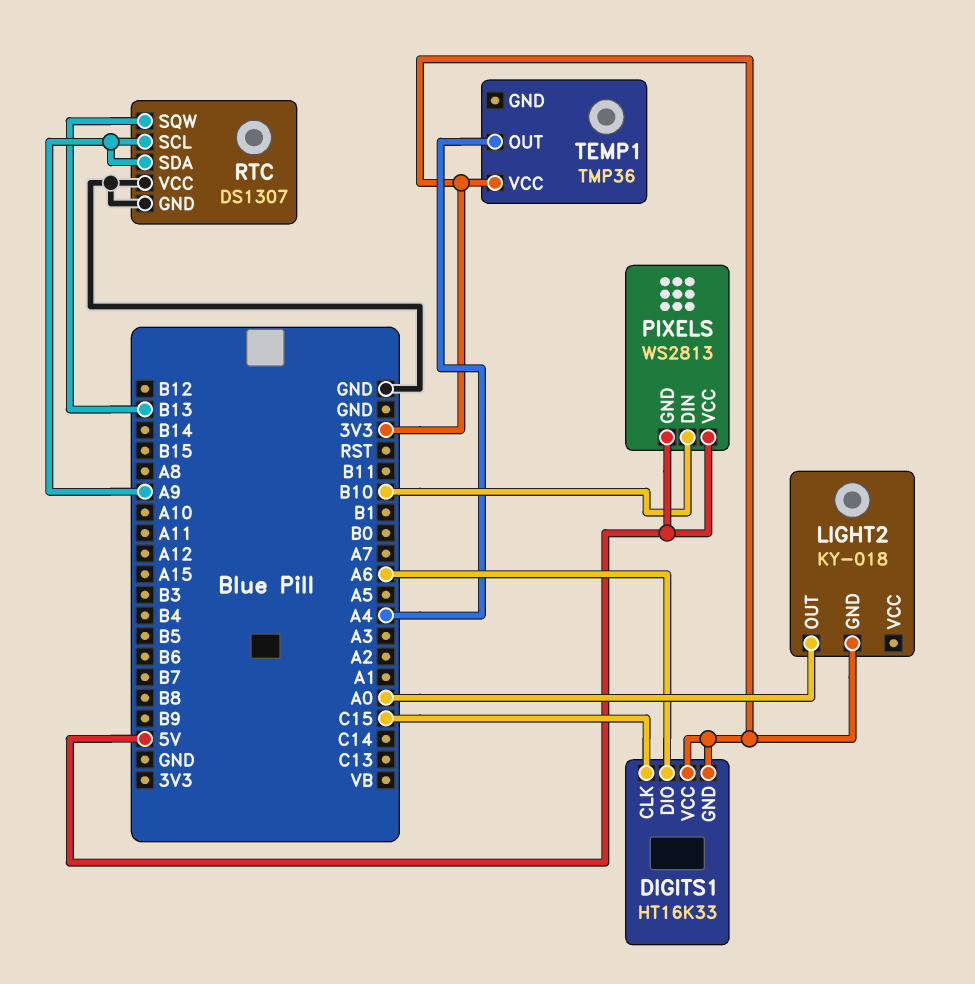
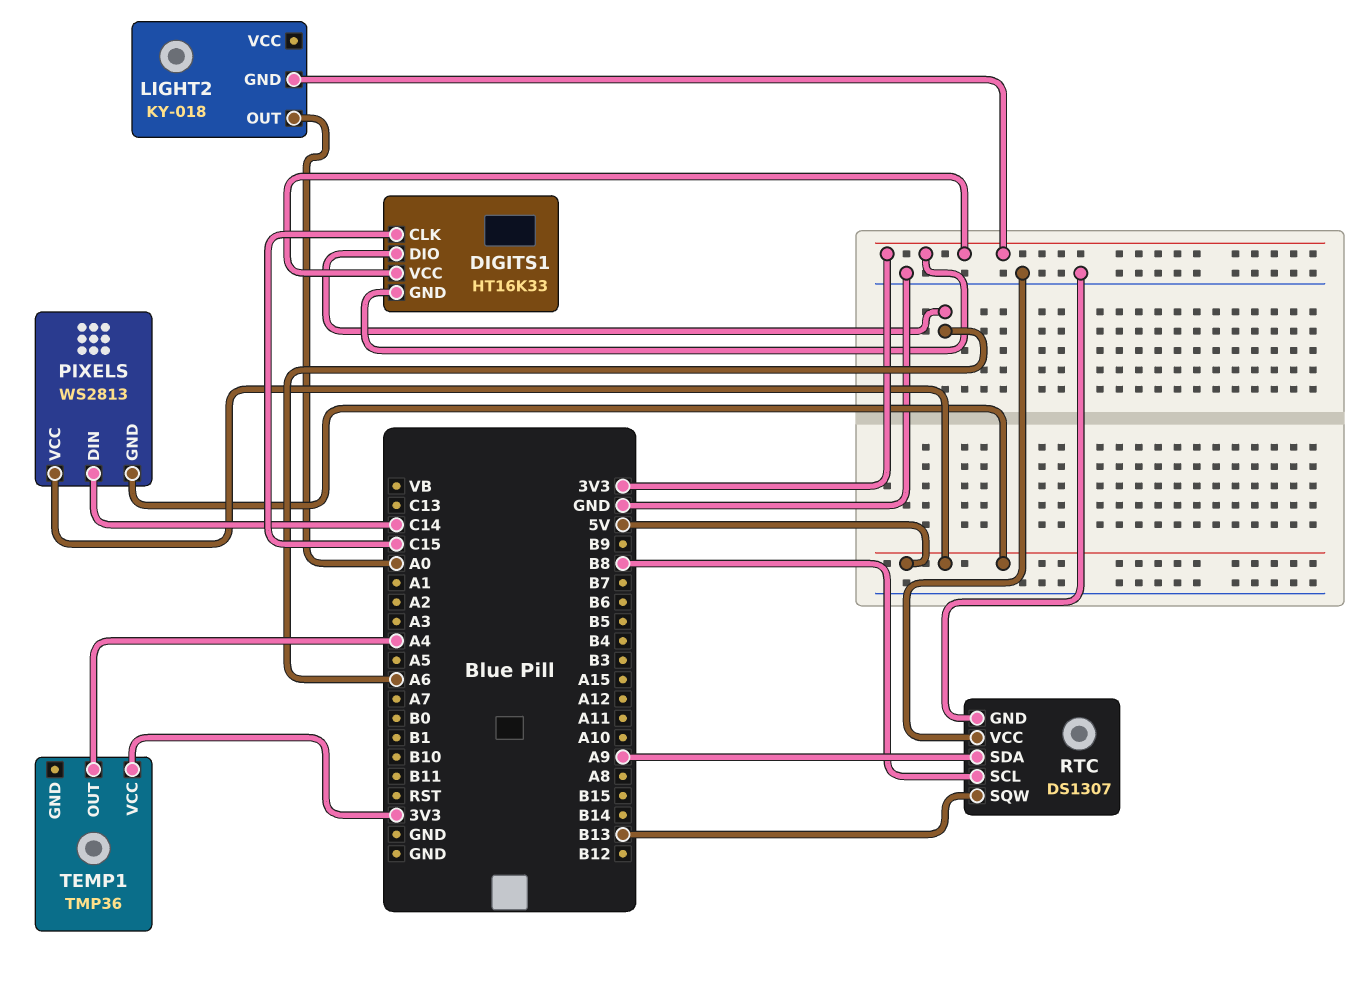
PIXELS pin DIN: B10 -> C14
RTC pin SCL: A9 -> B8

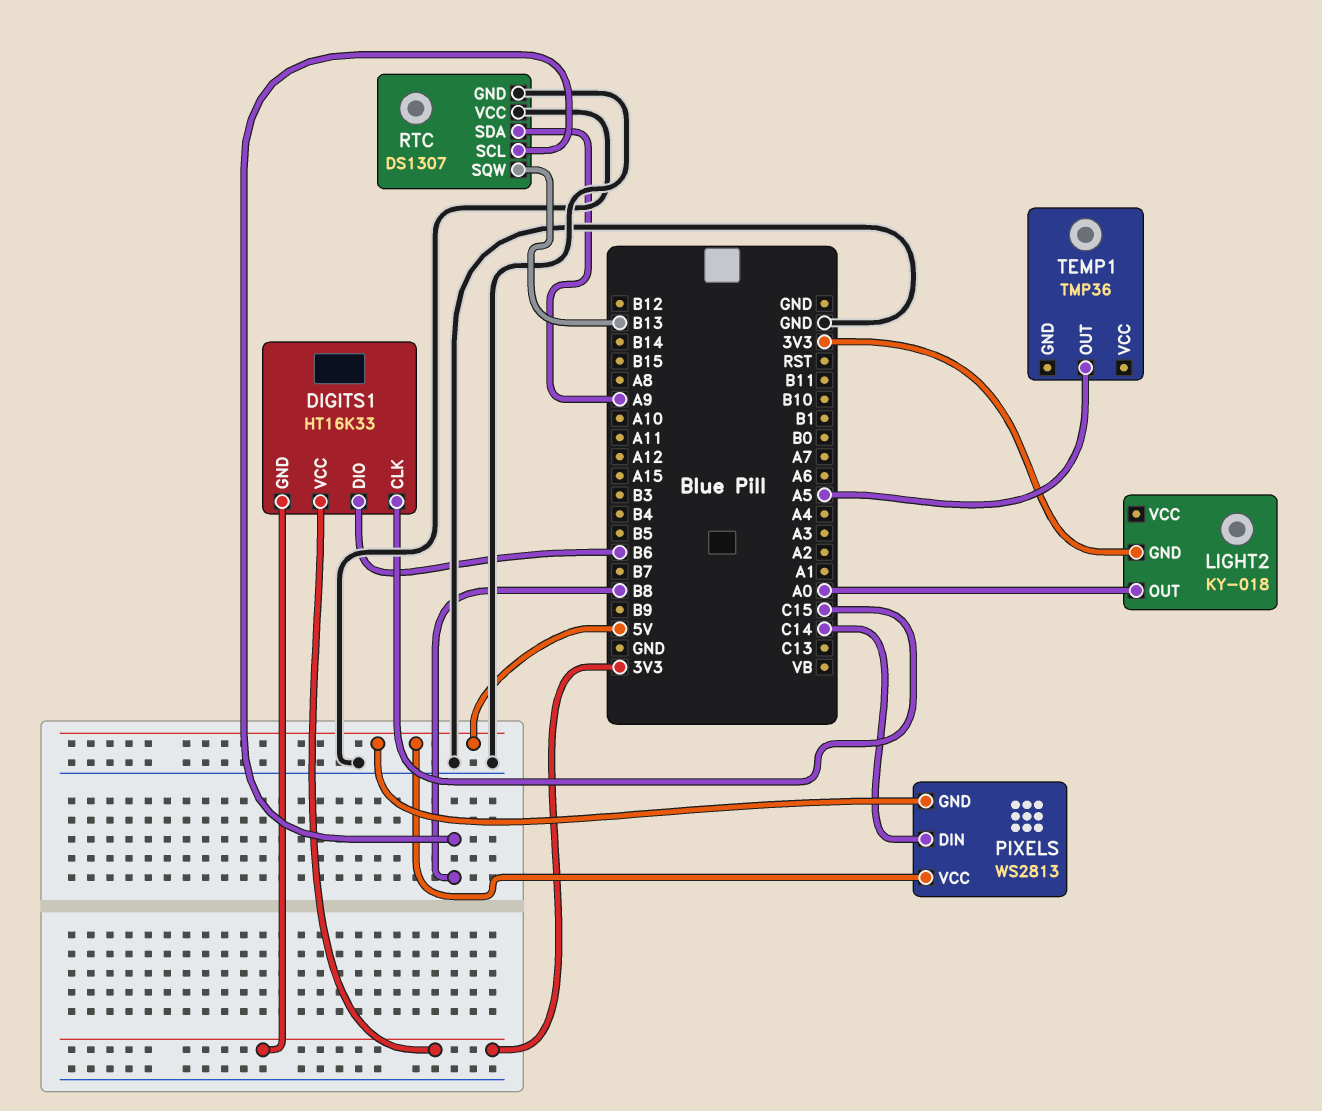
DIGITS1 pin DIO: A6 -> B6
TEMP1 pin OUT: A4 -> A5
TEMP1 pin VCC: 3V3 -> none

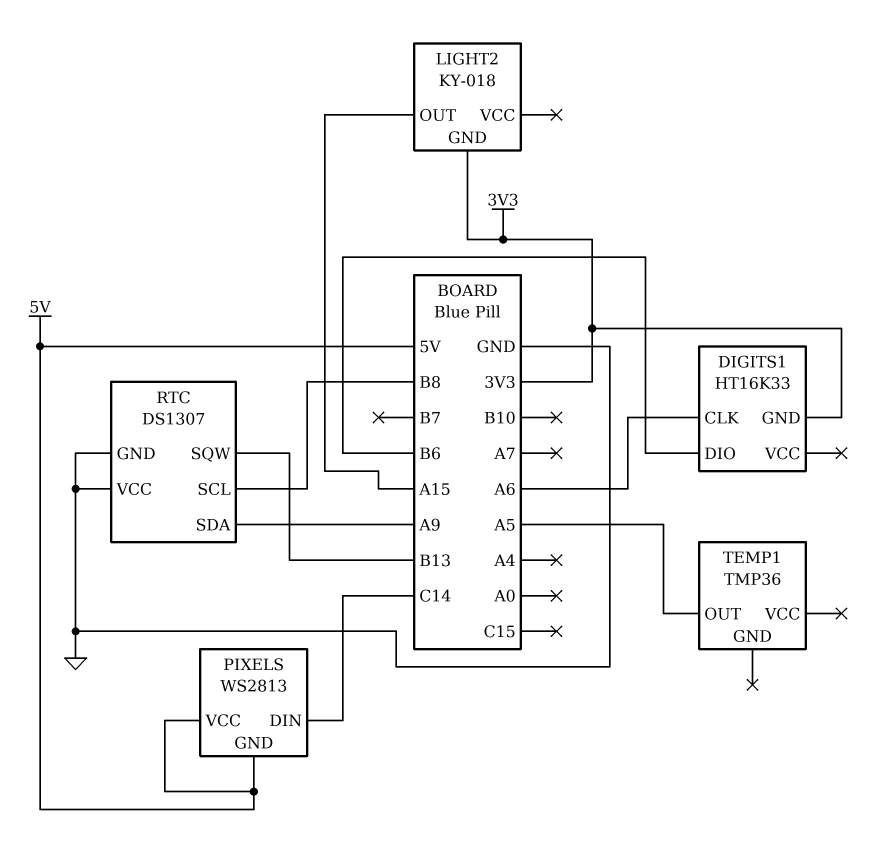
DIGITS1 pin CLK: C15 -> A6
DIGITS1 pin VCC: 3V3 -> none
LIGHT2 pin OUT: A0 -> A15

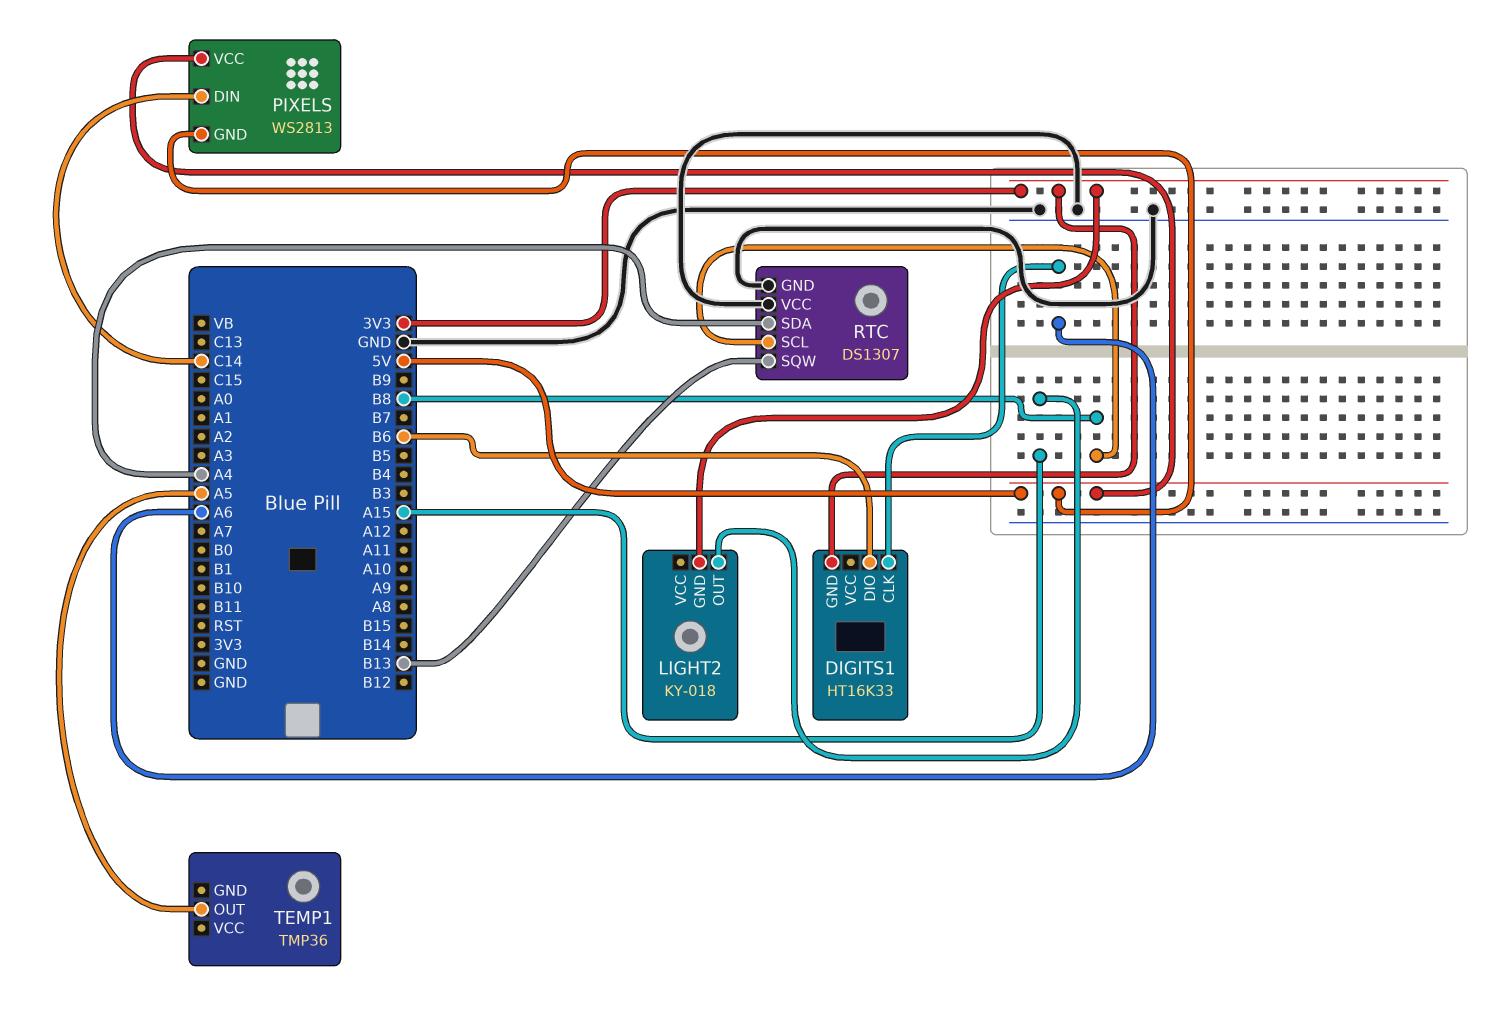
RTC pin SDA: A9 -> A4

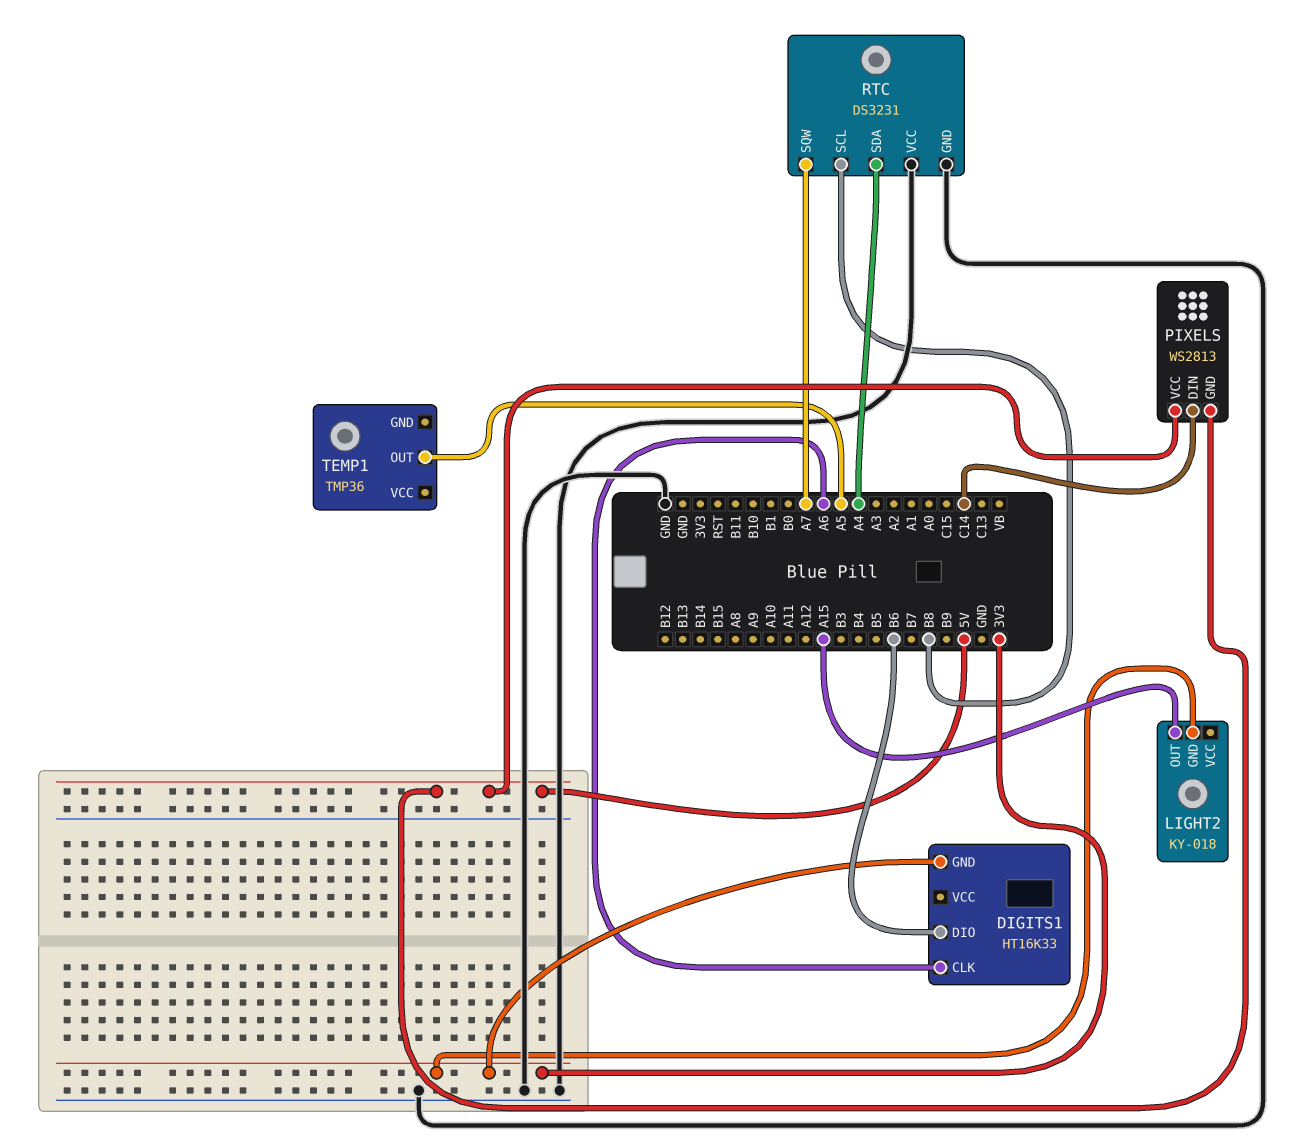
RTC: DS1307 -> DS3231
RTC pin SQW: B13 -> A7

